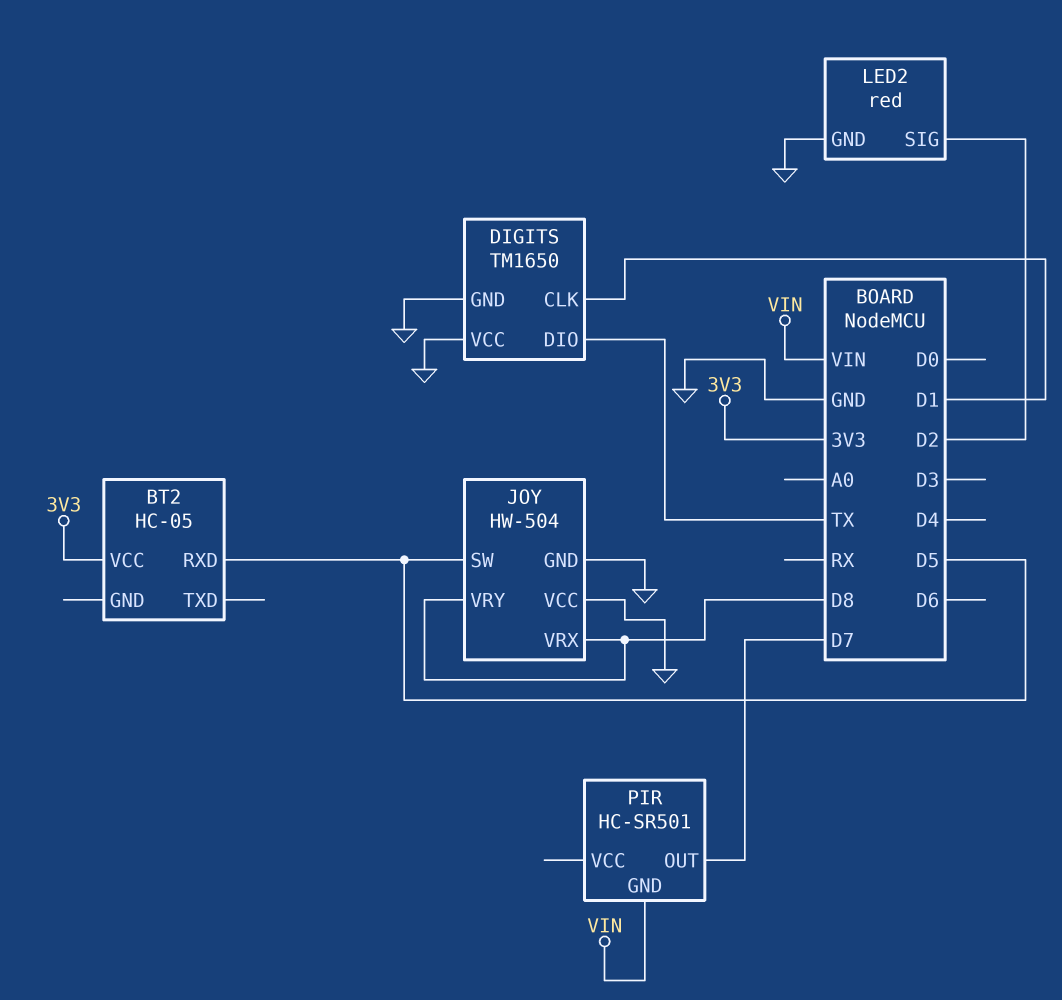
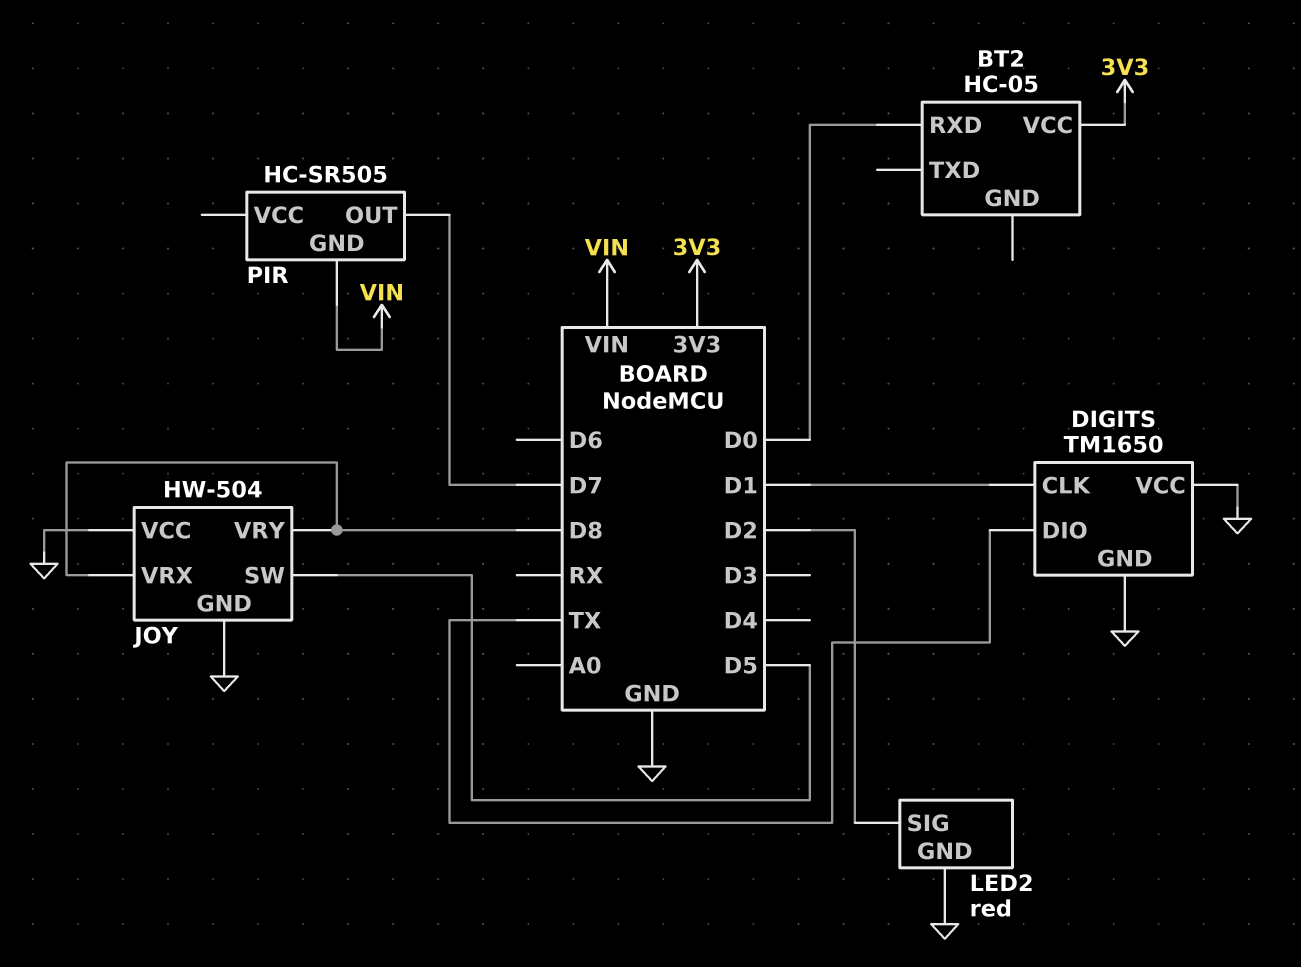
BT2 pin RXD: D5 -> D0
PIR: HC-SR501 -> HC-SR505

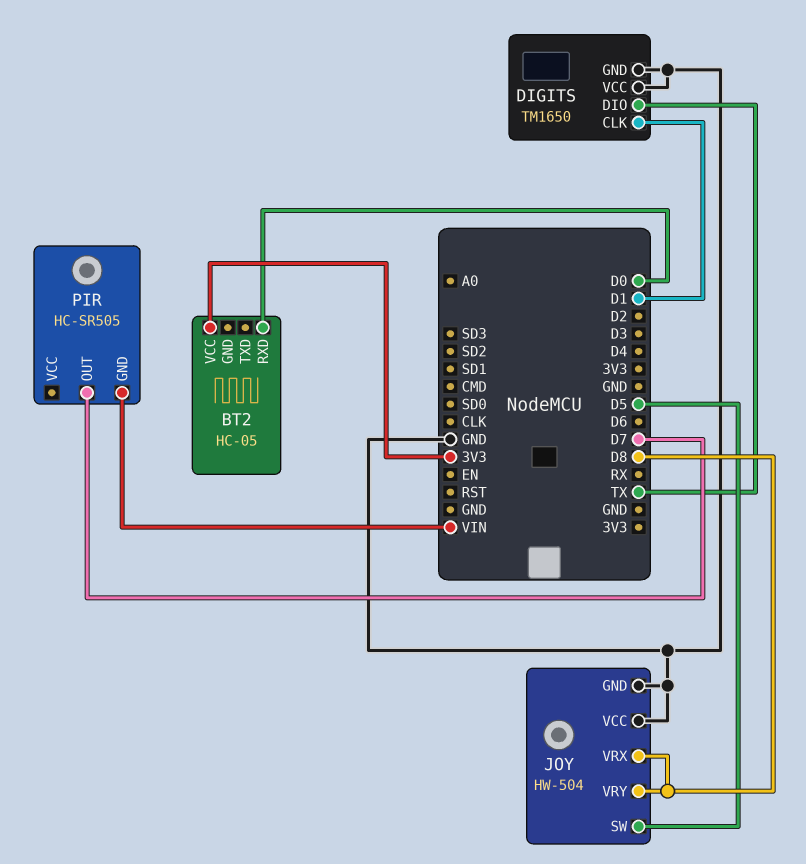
LED2: red -> none
LED2 pin GND: GND -> none
LED2 pin SIG: D2 -> none

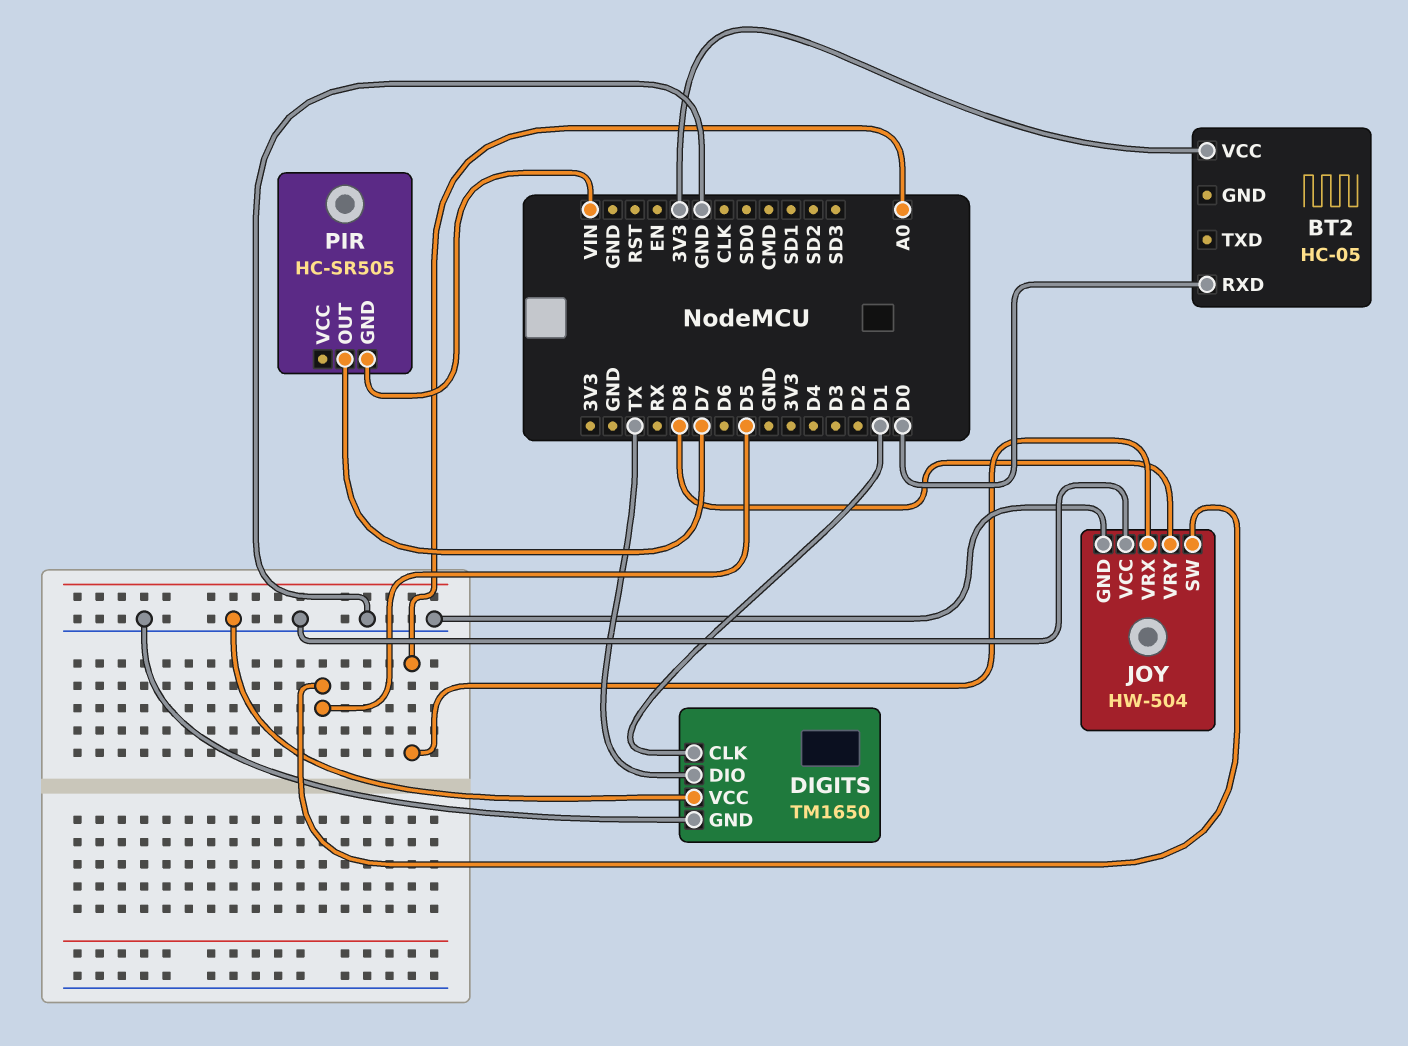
JOY pin VRX: D8 -> A0

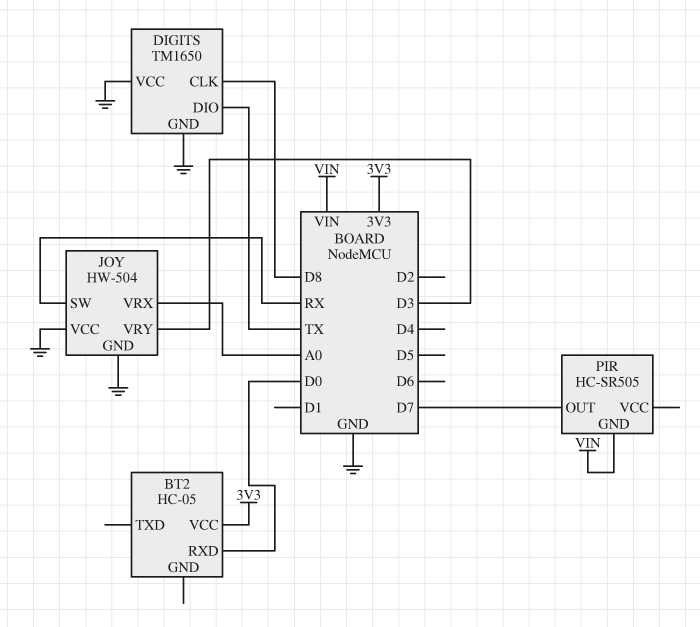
DIGITS pin CLK: D1 -> D8
JOY pin SW: D5 -> RX
JOY pin VRY: D8 -> D3

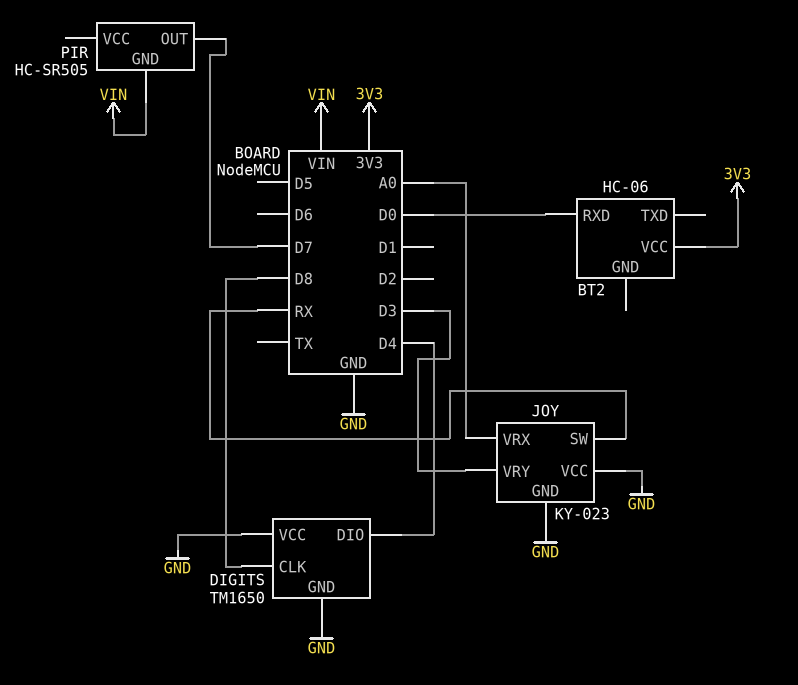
BT2: HC-05 -> HC-06
DIGITS pin DIO: TX -> D4
JOY: HW-504 -> KY-023

